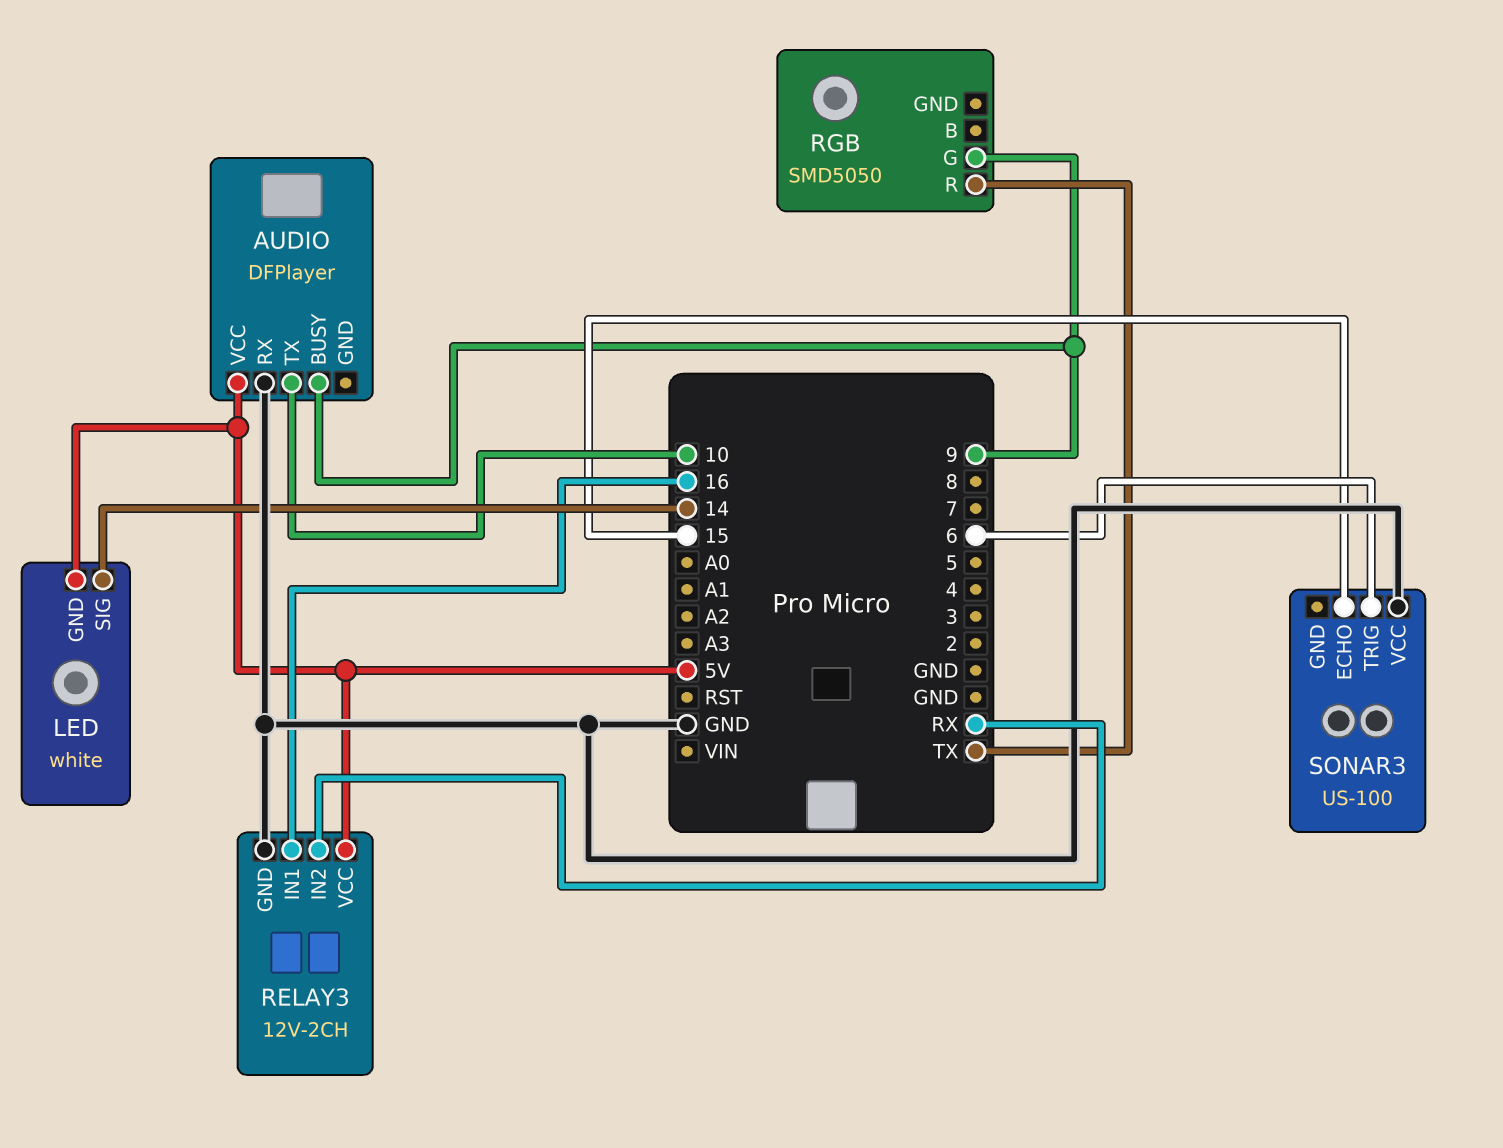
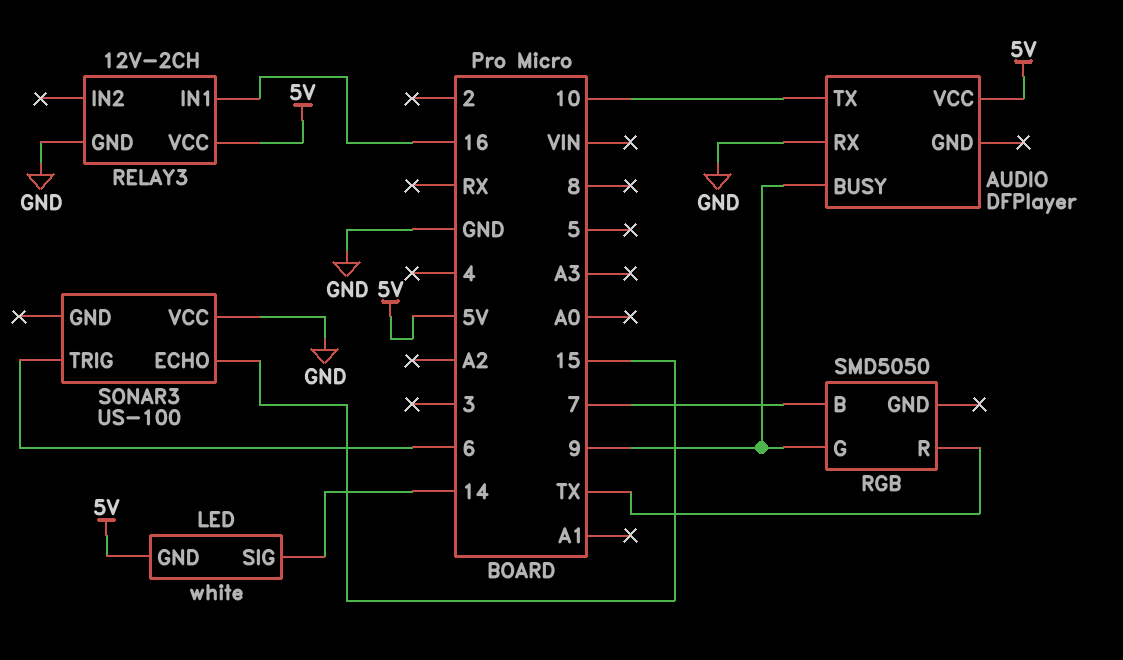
RELAY3 pin IN2: RX -> none
RGB pin B: none -> 7

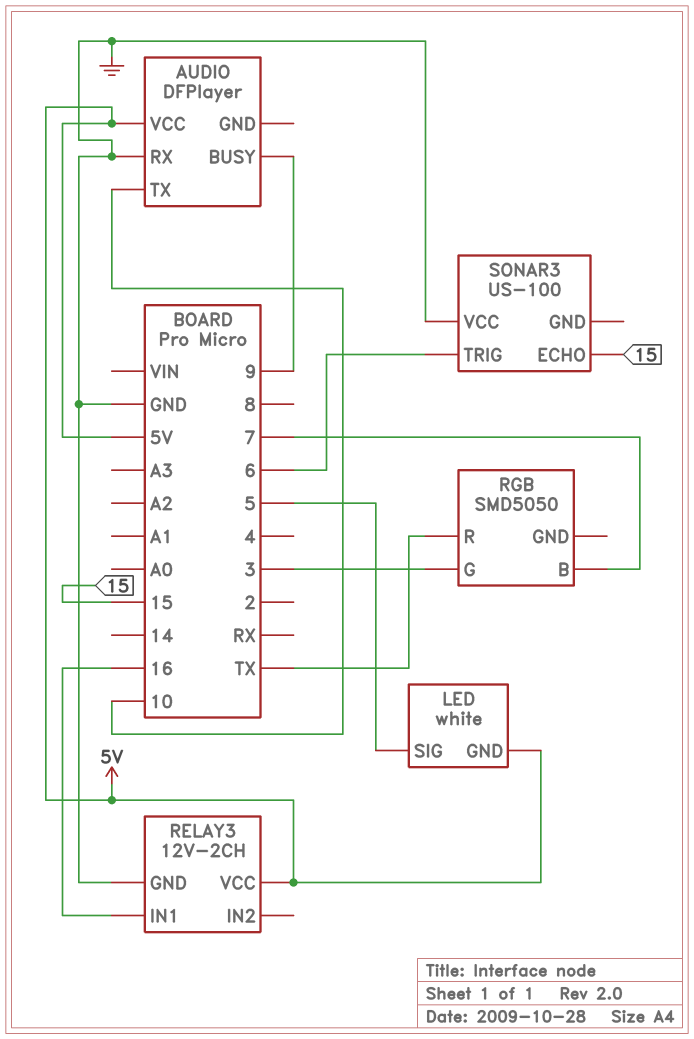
LED pin SIG: 14 -> 5
RGB pin G: 9 -> 3

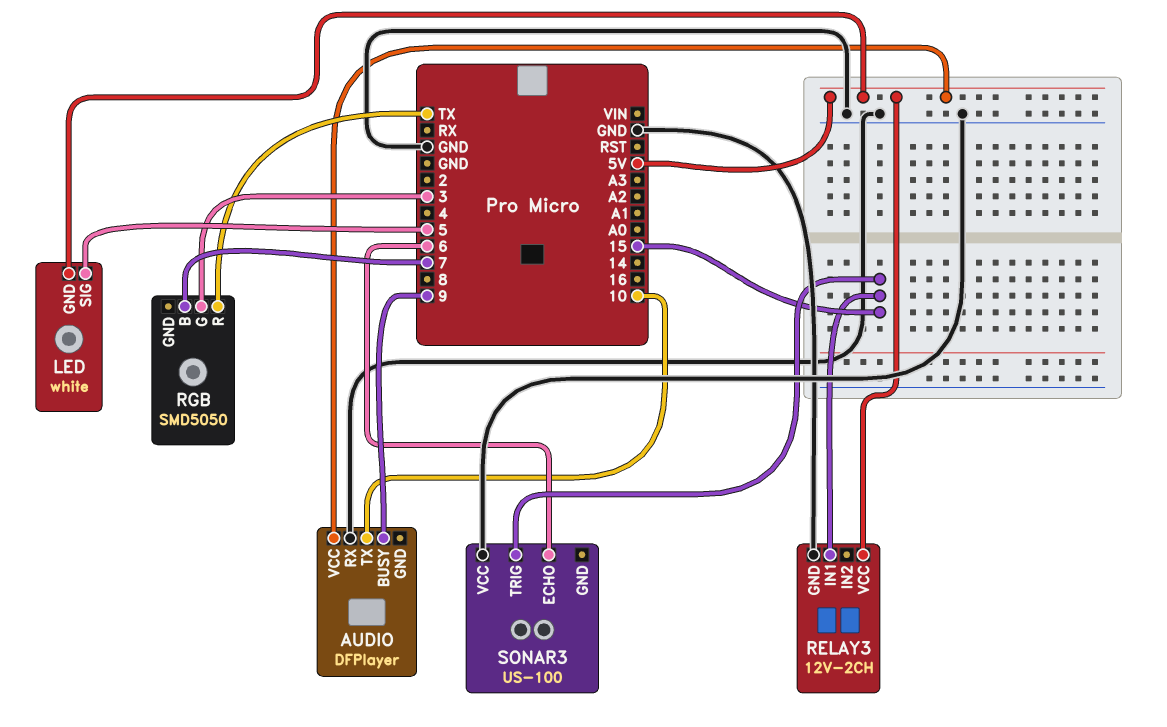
RELAY3 pin IN1: 16 -> 15
SONAR3 pin ECHO: 15 -> 6
SONAR3 pin TRIG: 6 -> 15

